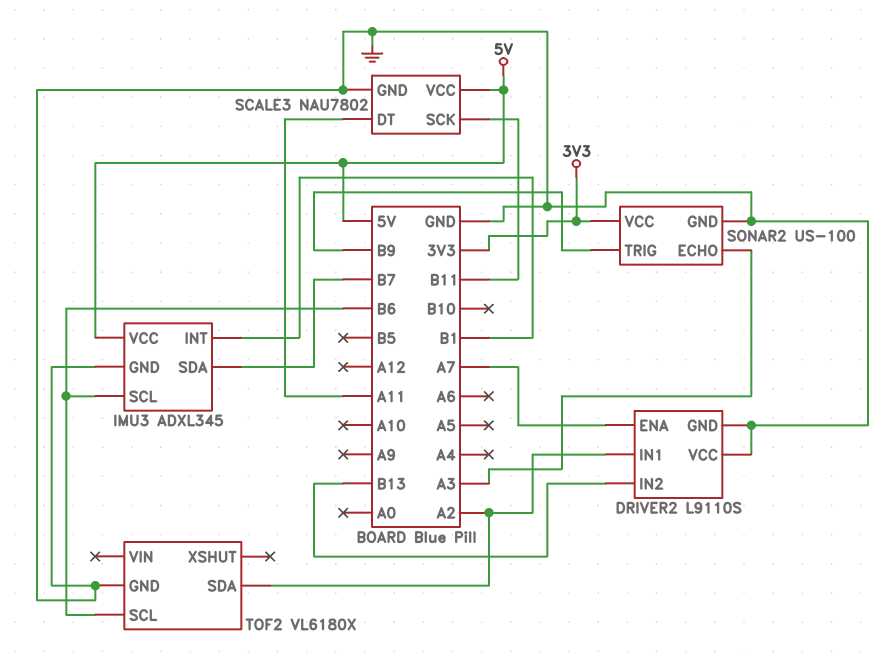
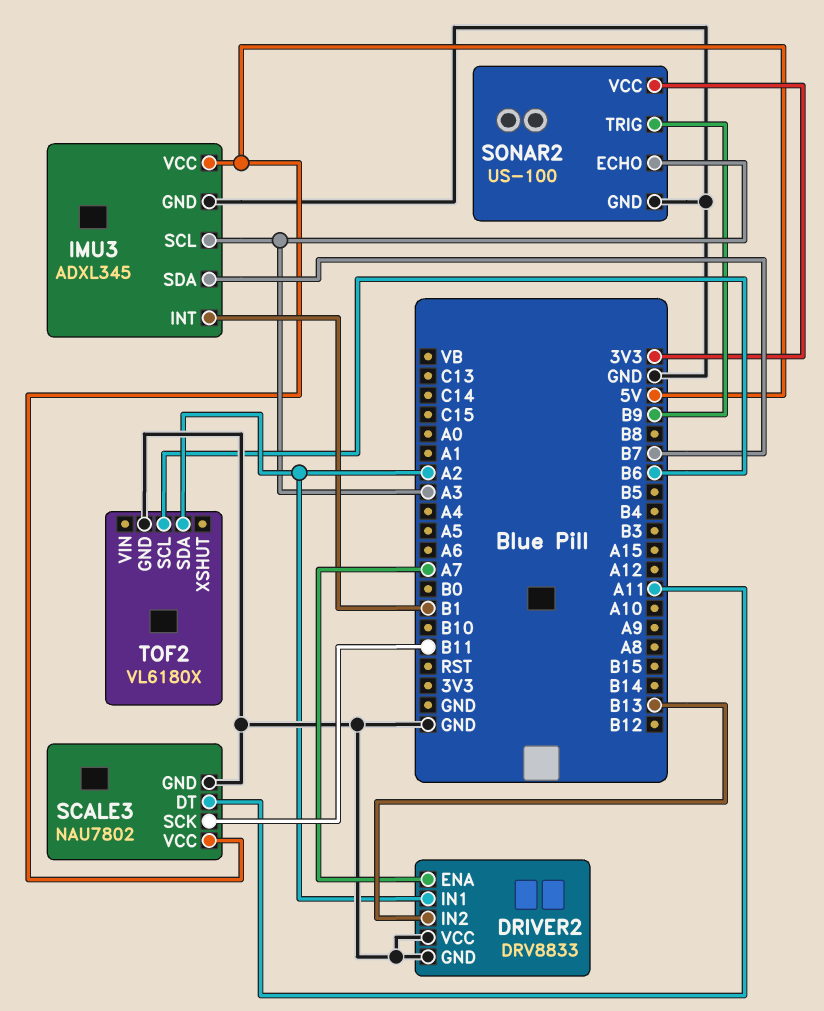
DRIVER2: L9110S -> DRV8833
IMU3 pin SCL: B6 -> A3

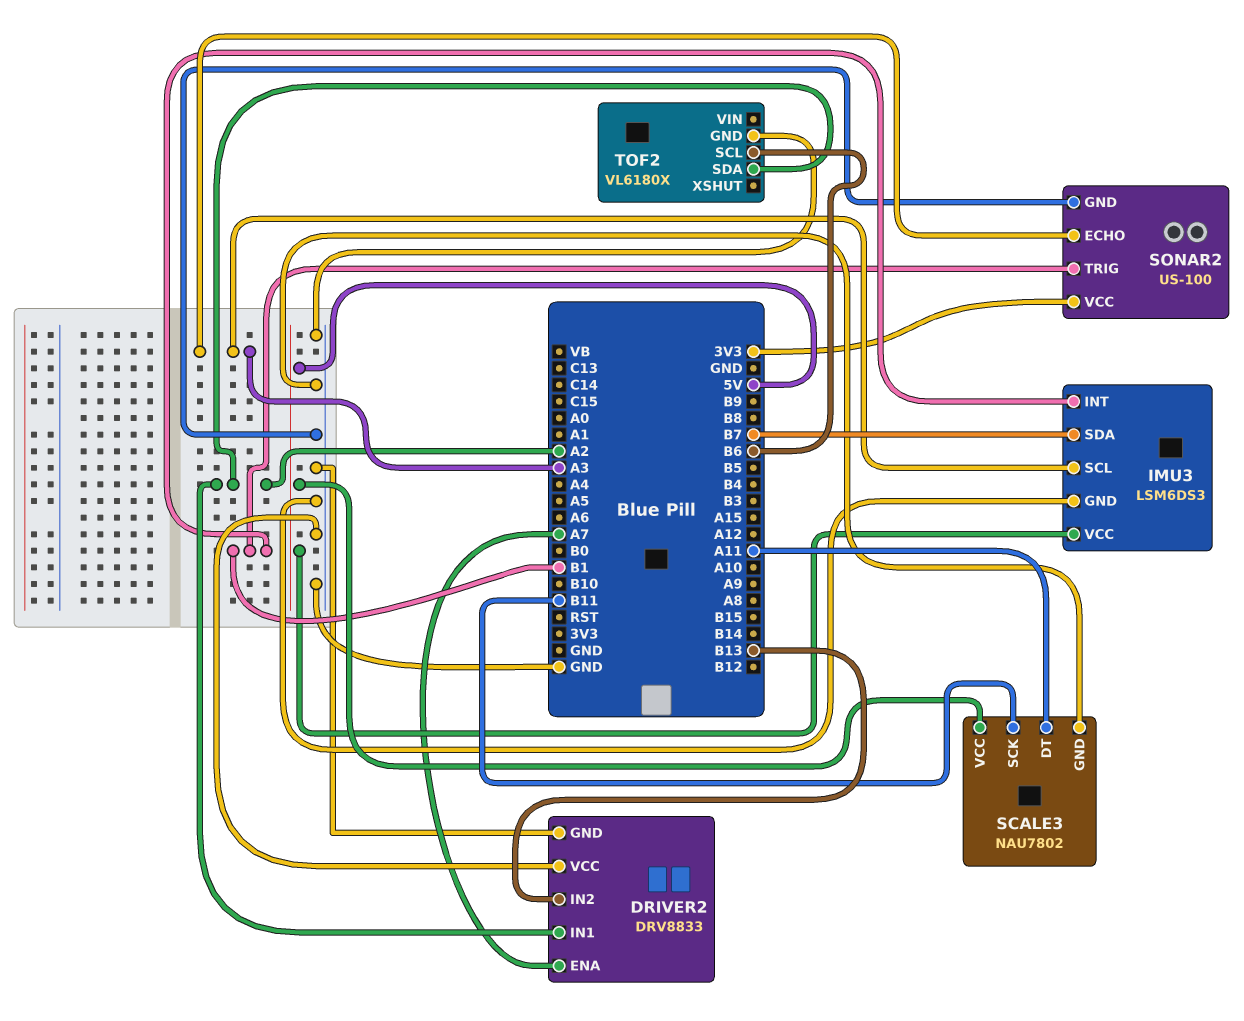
IMU3: ADXL345 -> LSM6DS3
SONAR2 pin TRIG: B9 -> B1

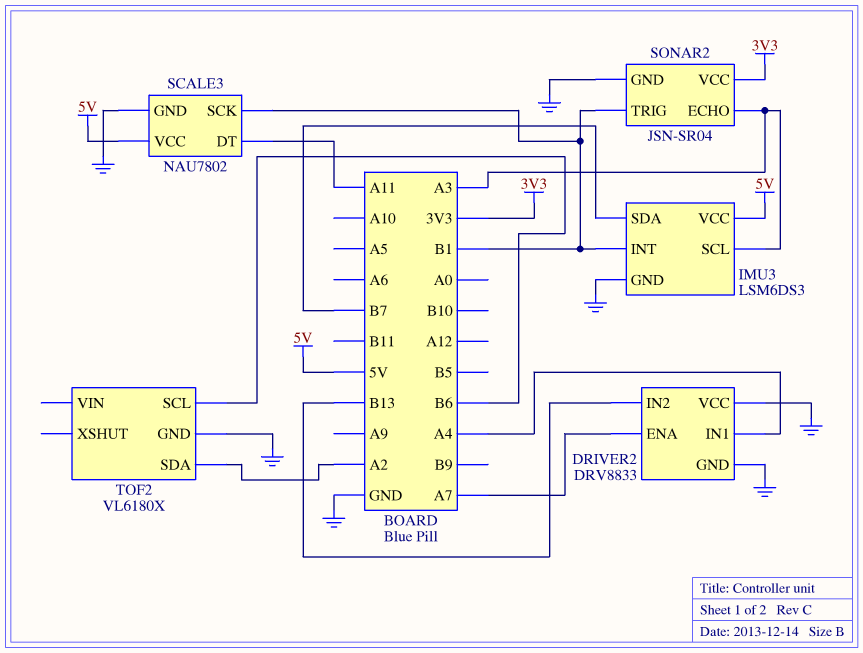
DRIVER2 pin IN1: A2 -> A4
SCALE3 pin SCK: B11 -> B1
SONAR2: US-100 -> JSN-SR04

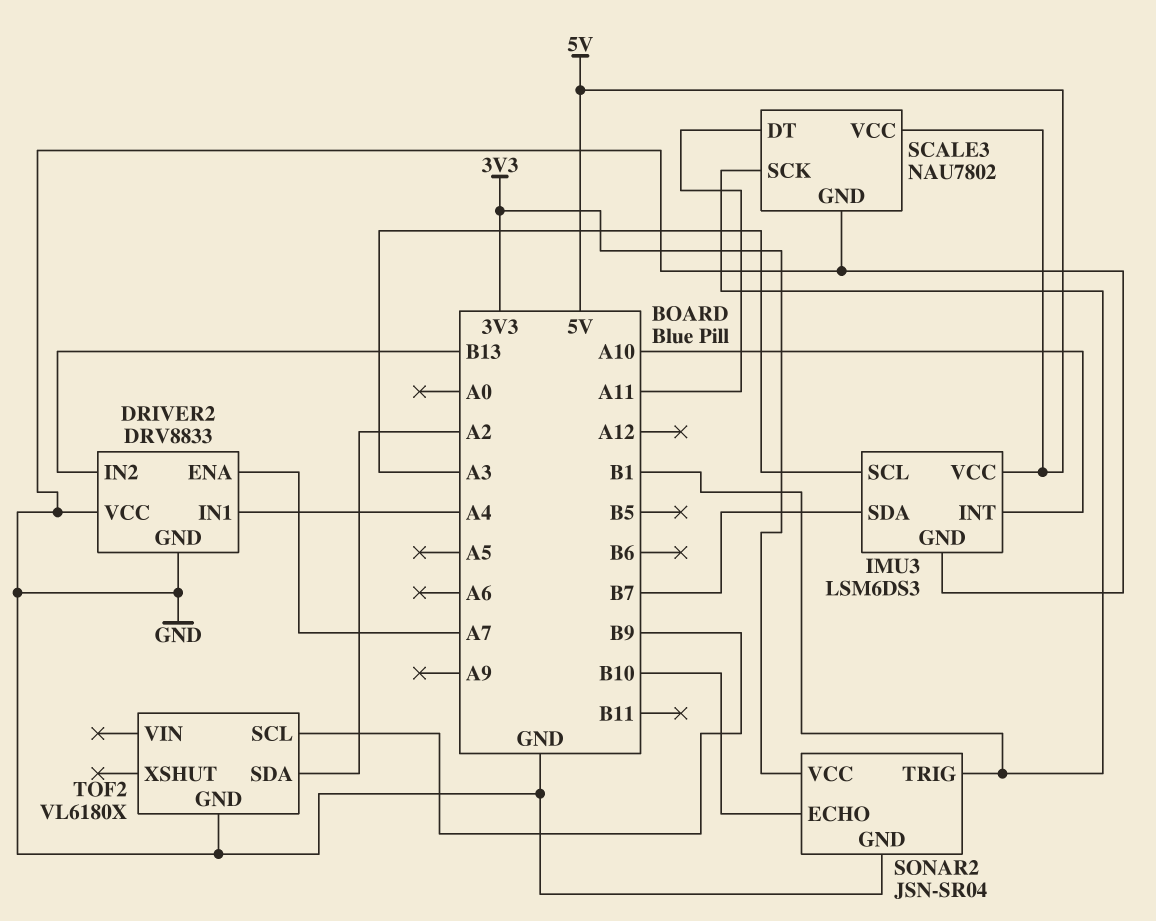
IMU3 pin INT: B1 -> A10
SONAR2 pin ECHO: A3 -> B10
TOF2 pin SCL: B6 -> B9

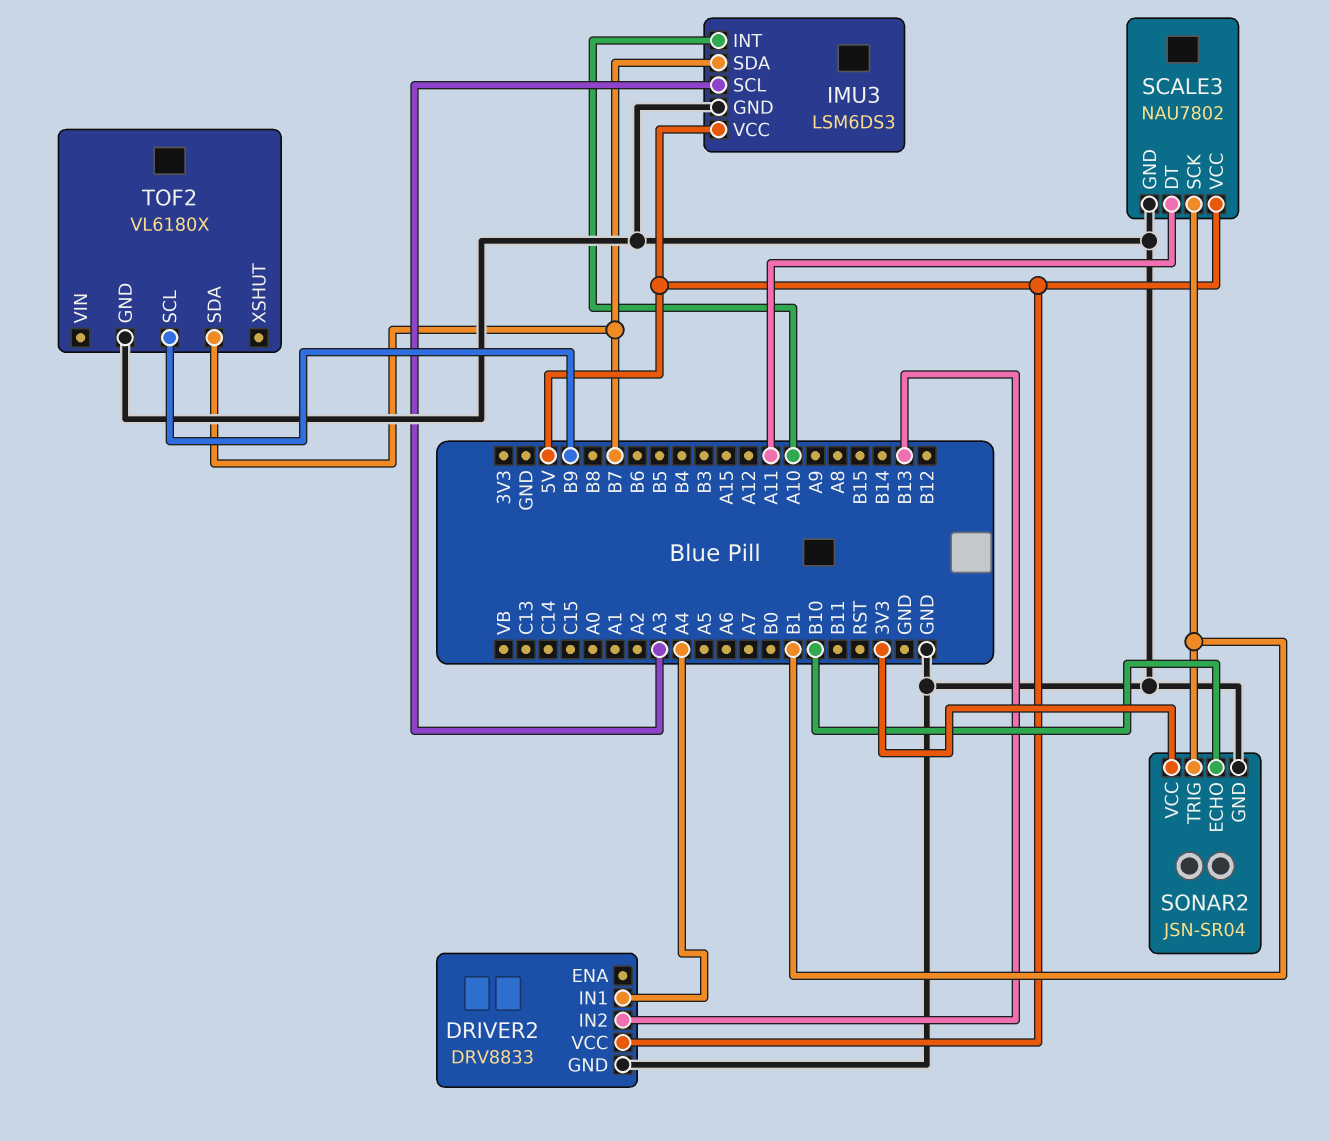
DRIVER2 pin ENA: A7 -> none
DRIVER2 pin VCC: GND -> 5V
TOF2 pin SDA: A2 -> B7

